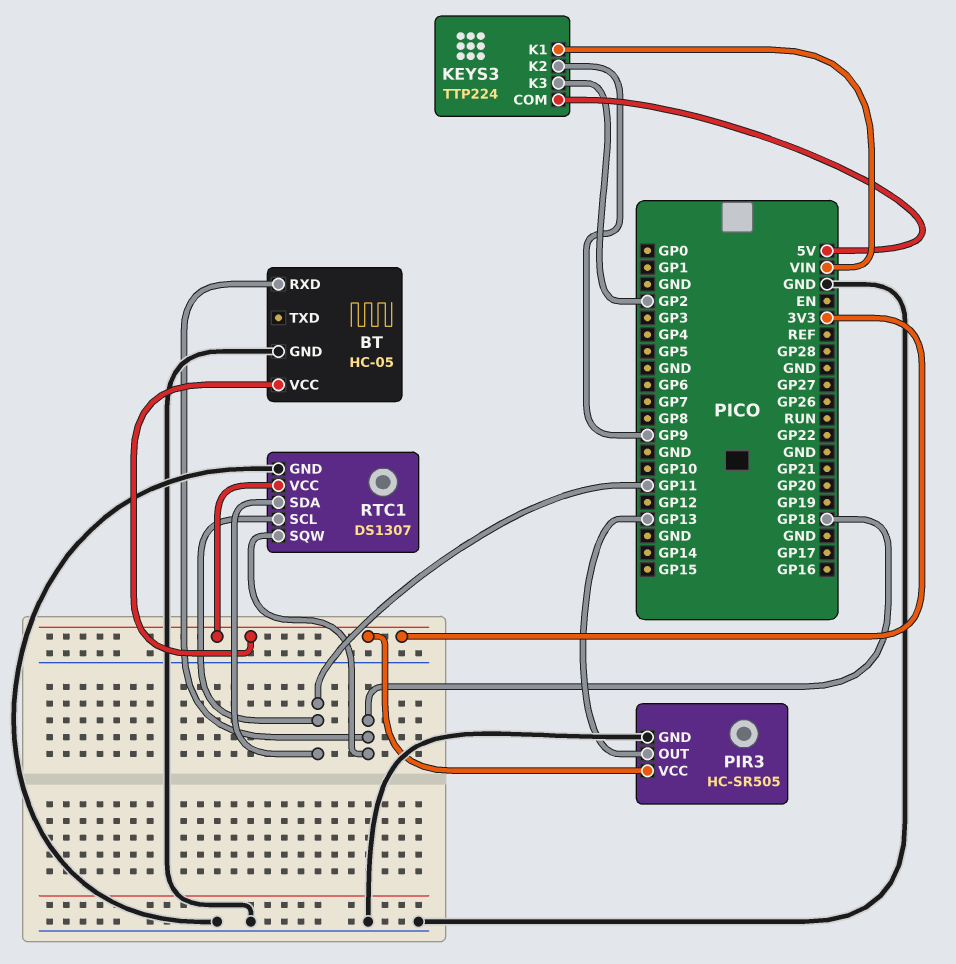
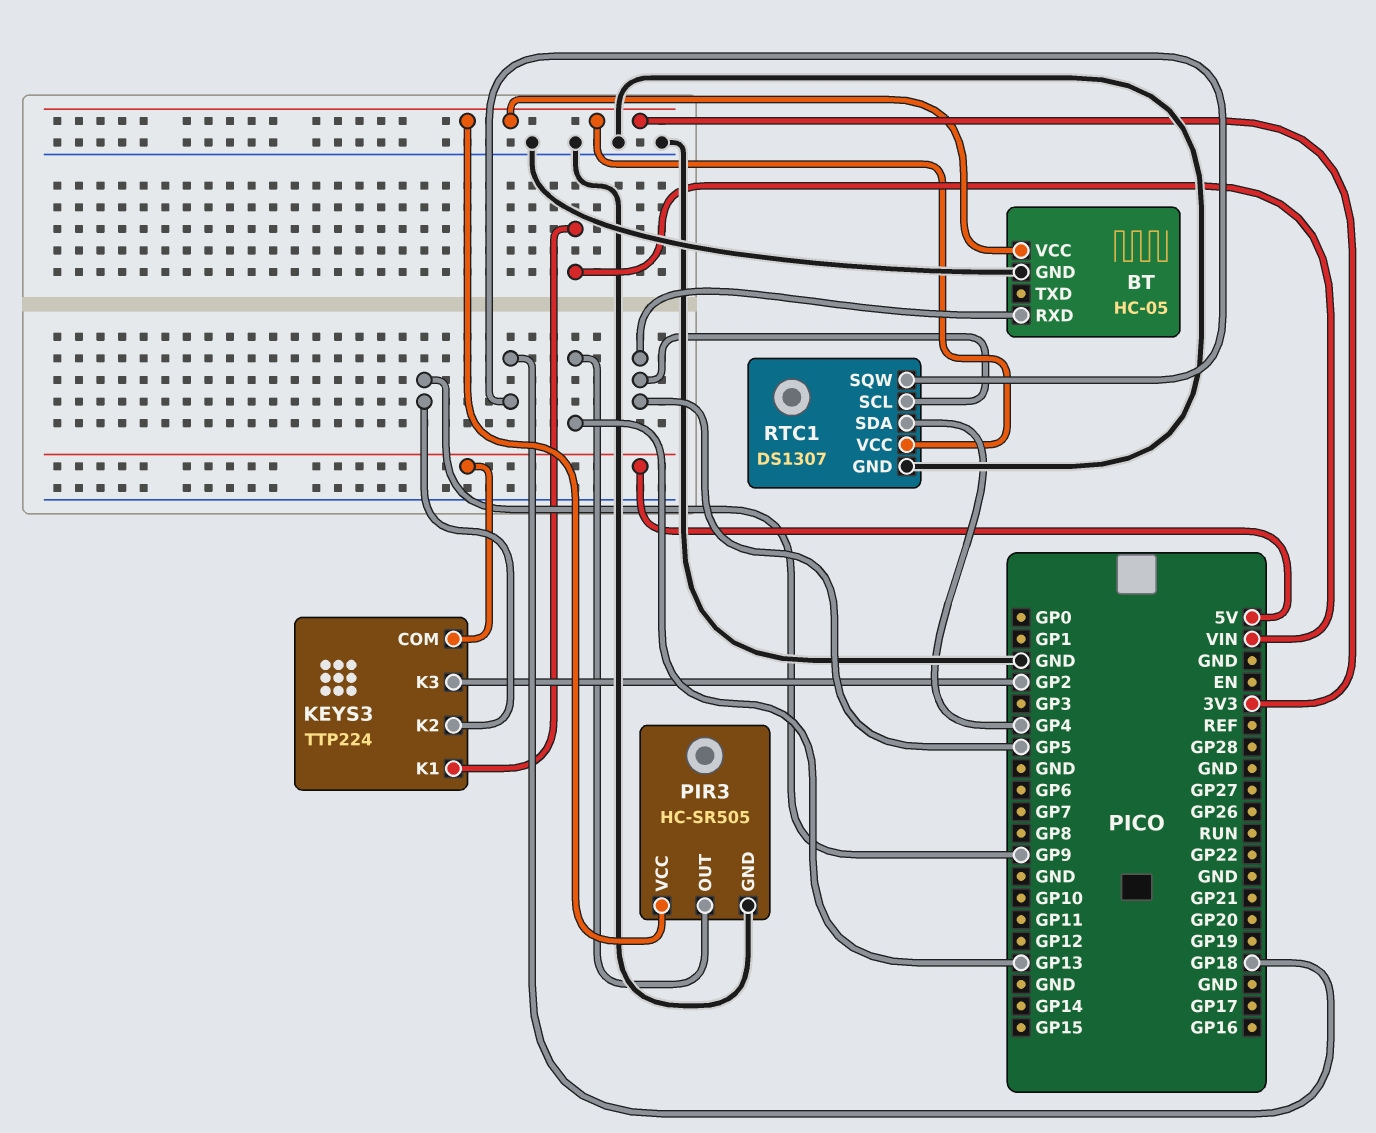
BT pin RXD: GP18 -> GP5
RTC1 pin SCL: GP11 -> GP5
RTC1 pin SDA: GP11 -> GP4

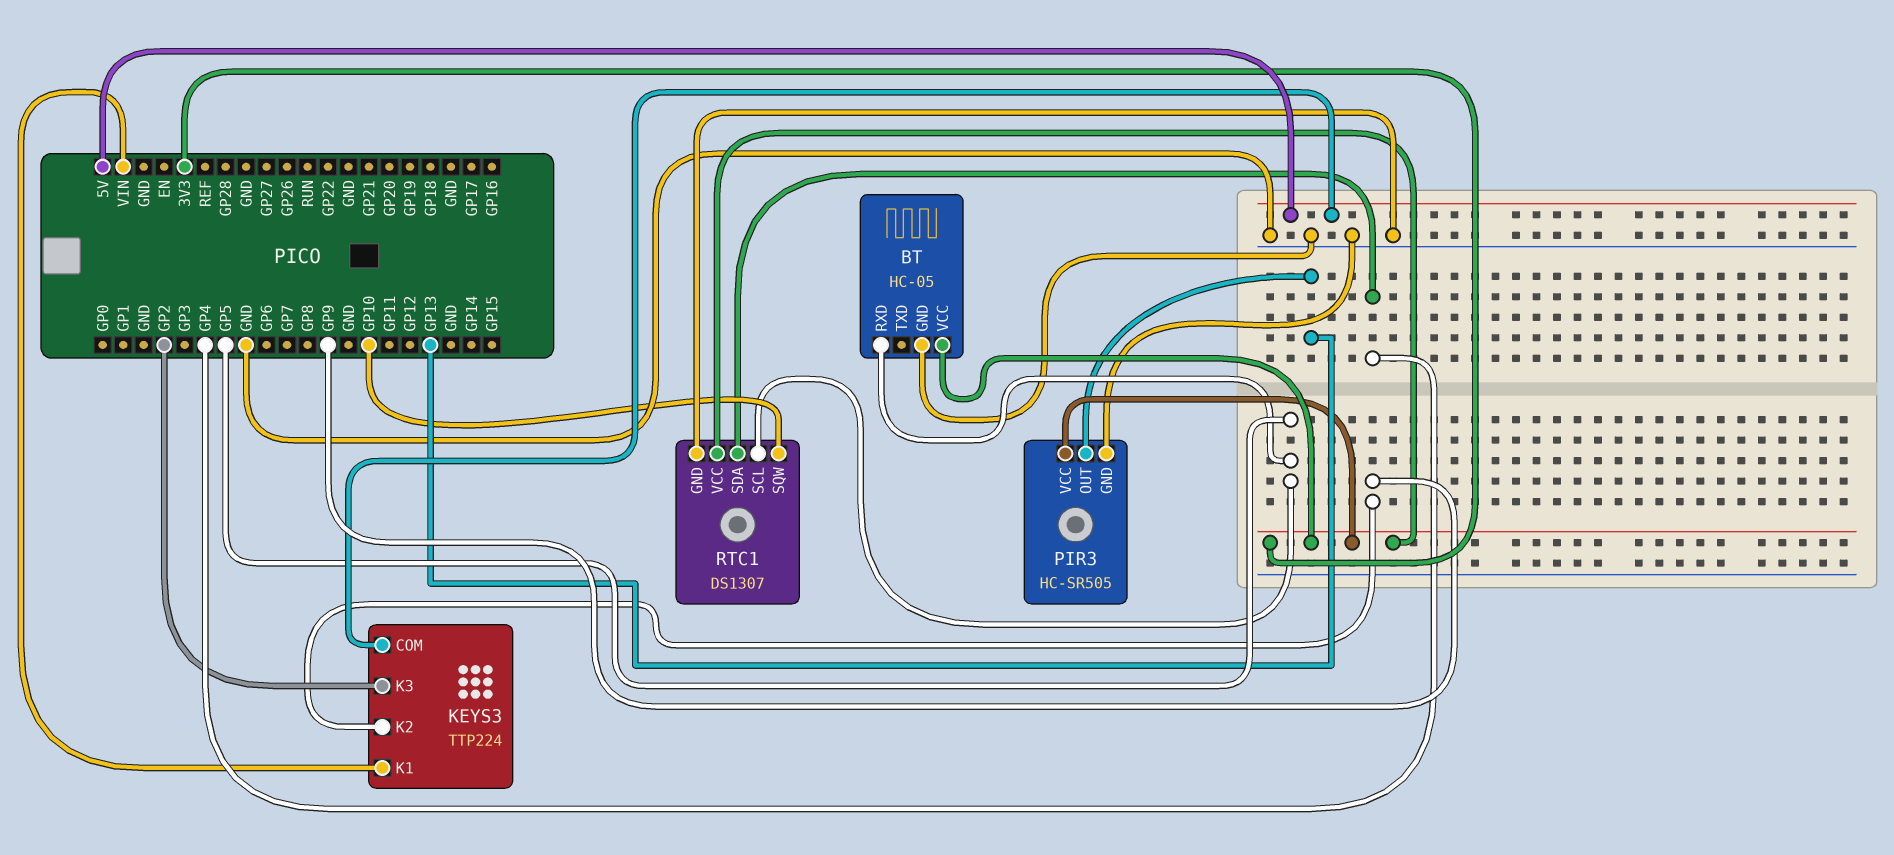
RTC1 pin SQW: GP18 -> GP10

